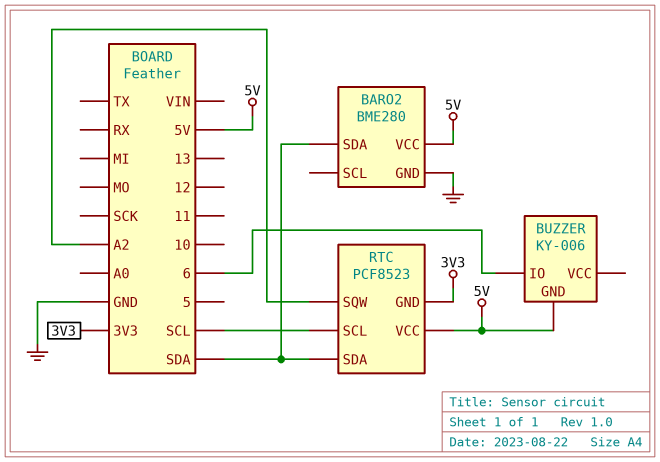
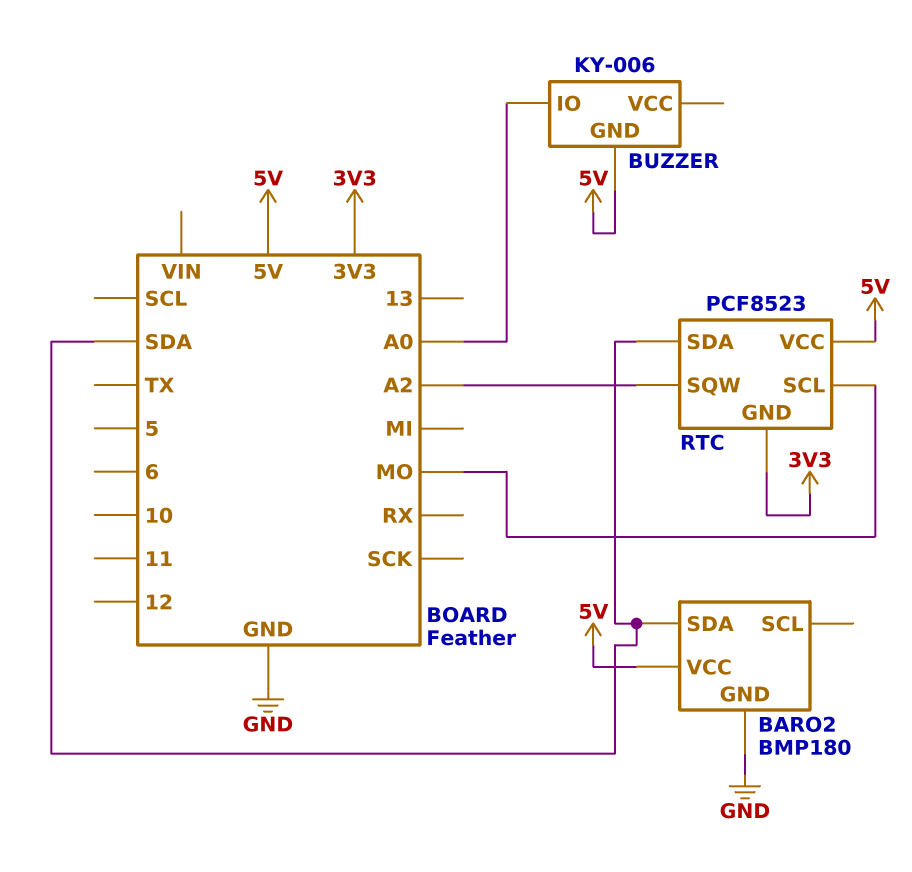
BARO2: BME280 -> BMP180
BUZZER pin IO: 6 -> A0
RTC pin SCL: SCL -> MO

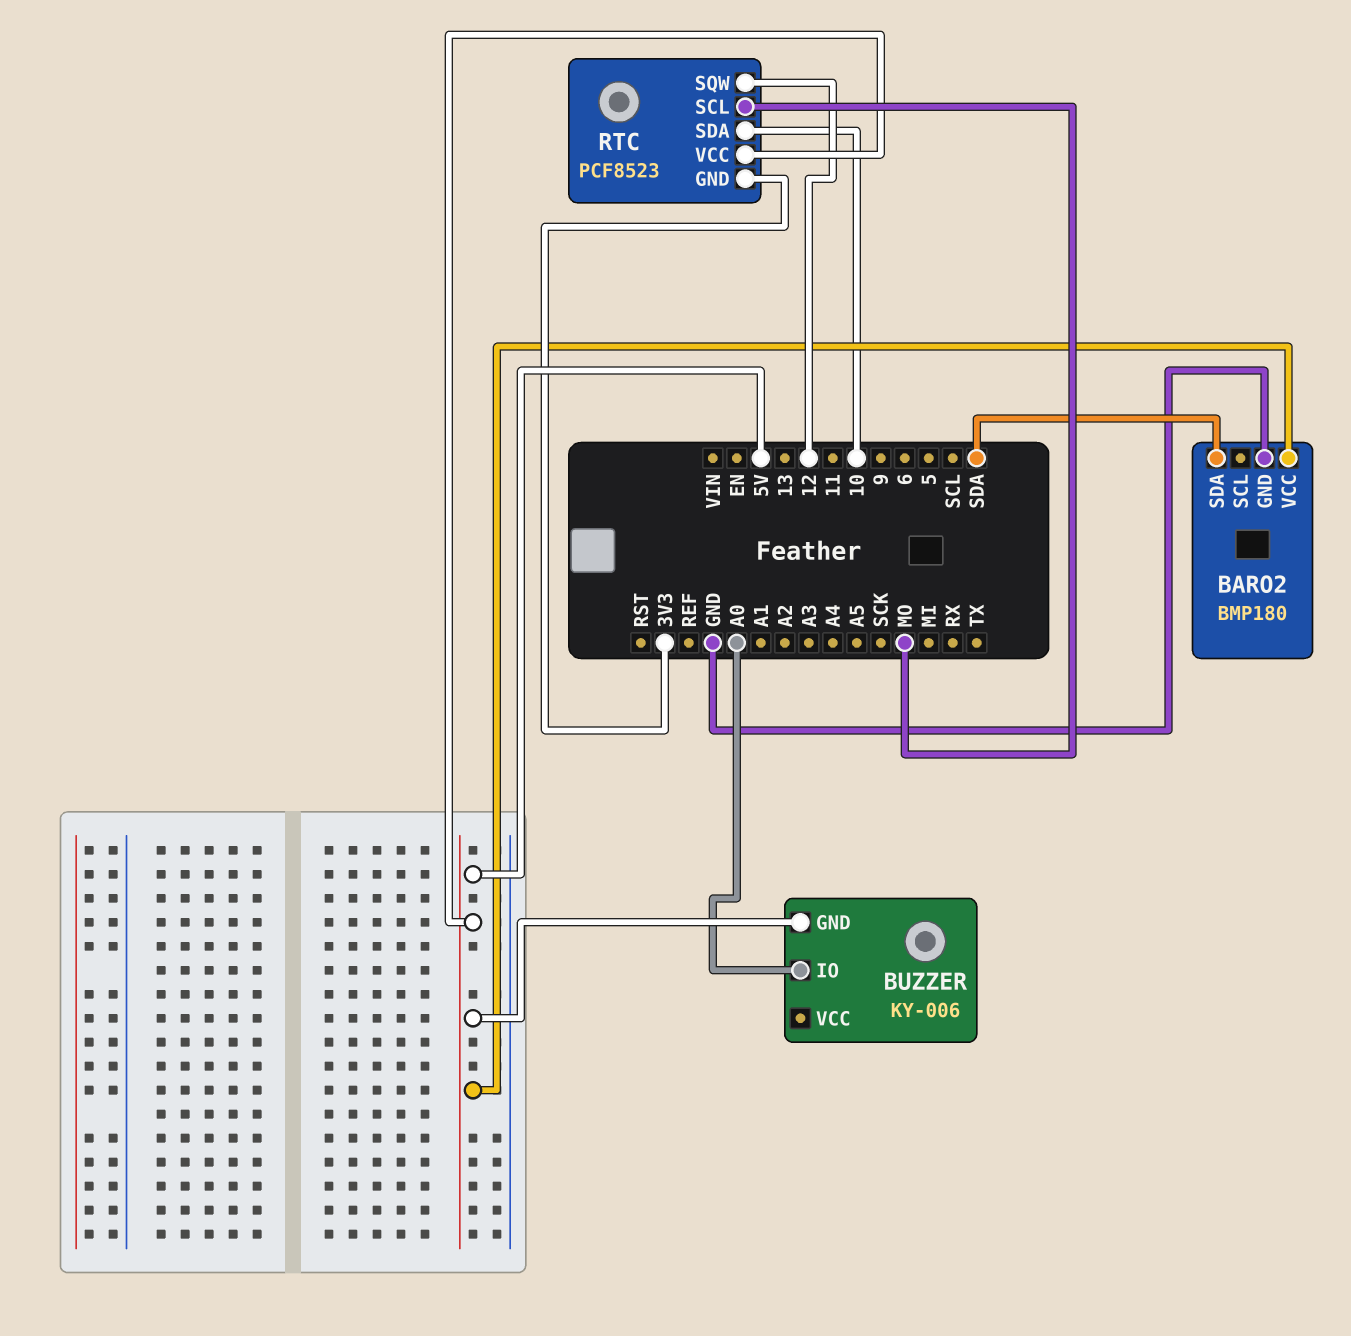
RTC pin SDA: SDA -> 10
RTC pin SQW: A2 -> 12

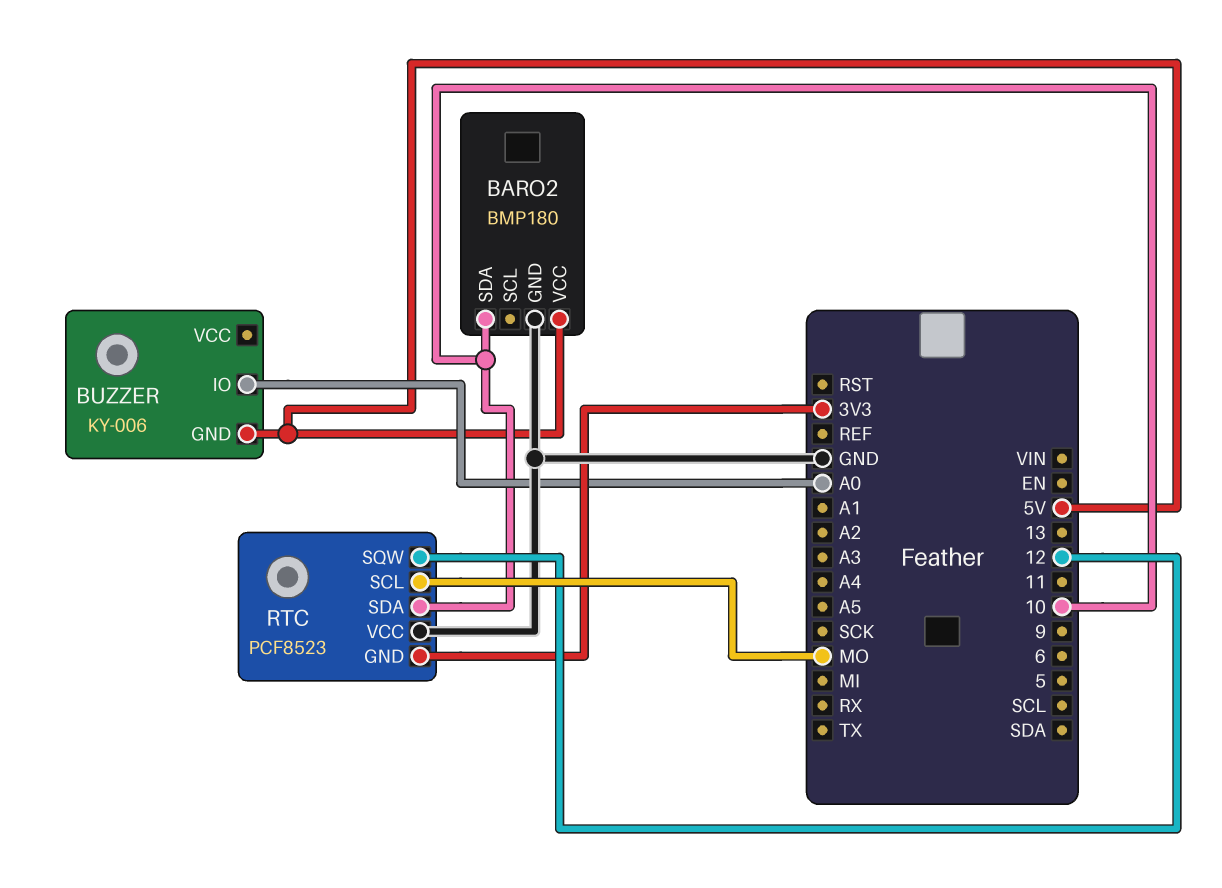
BARO2 pin SDA: SDA -> 10
RTC pin VCC: 5V -> GND

